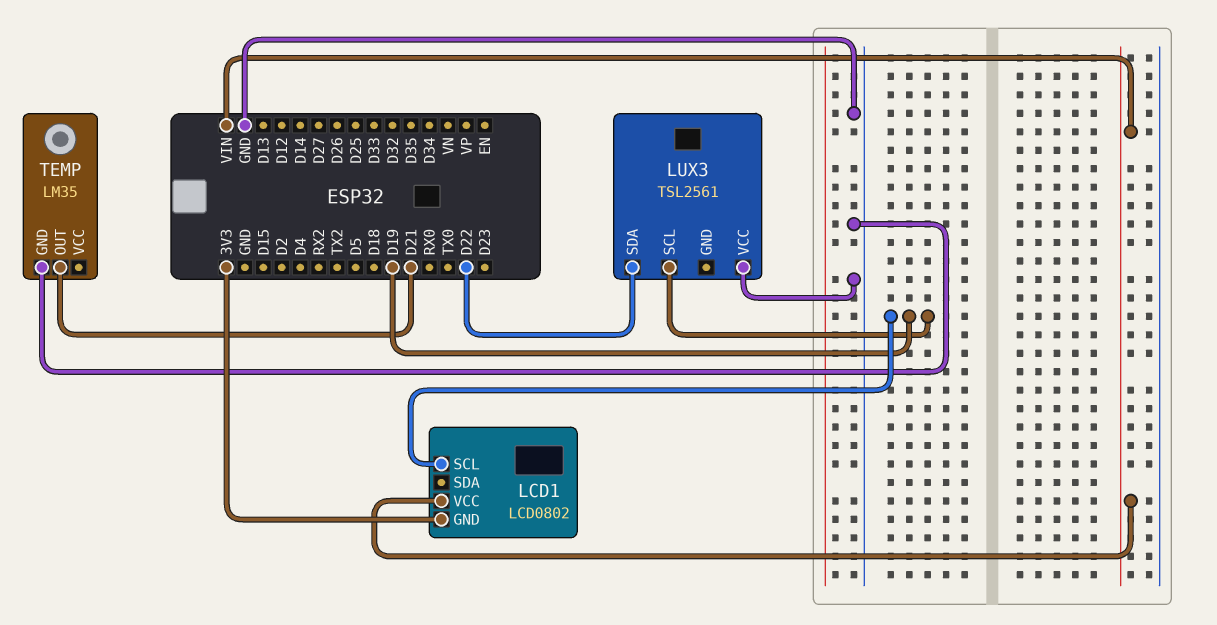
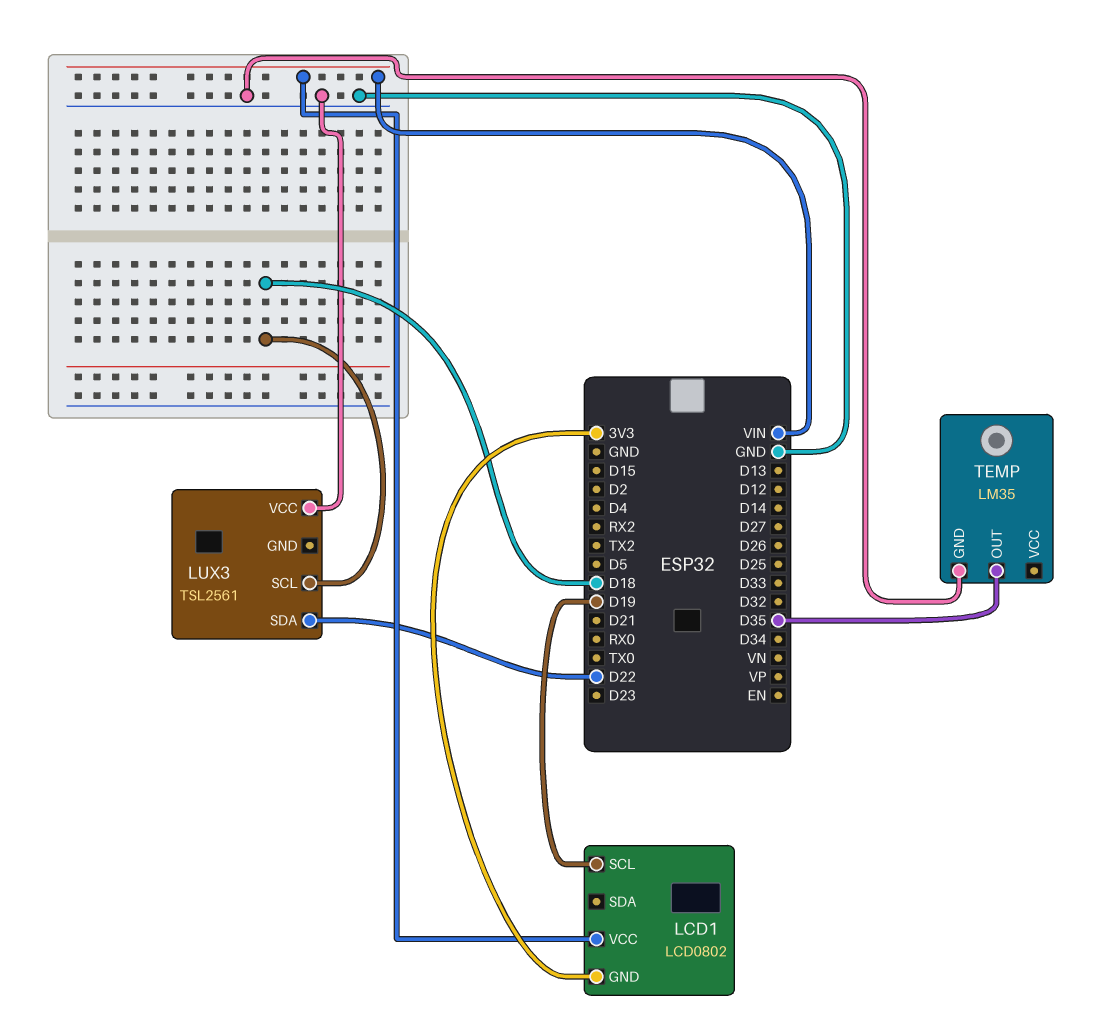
LUX3 pin SCL: D19 -> D18
TEMP pin OUT: D21 -> D35

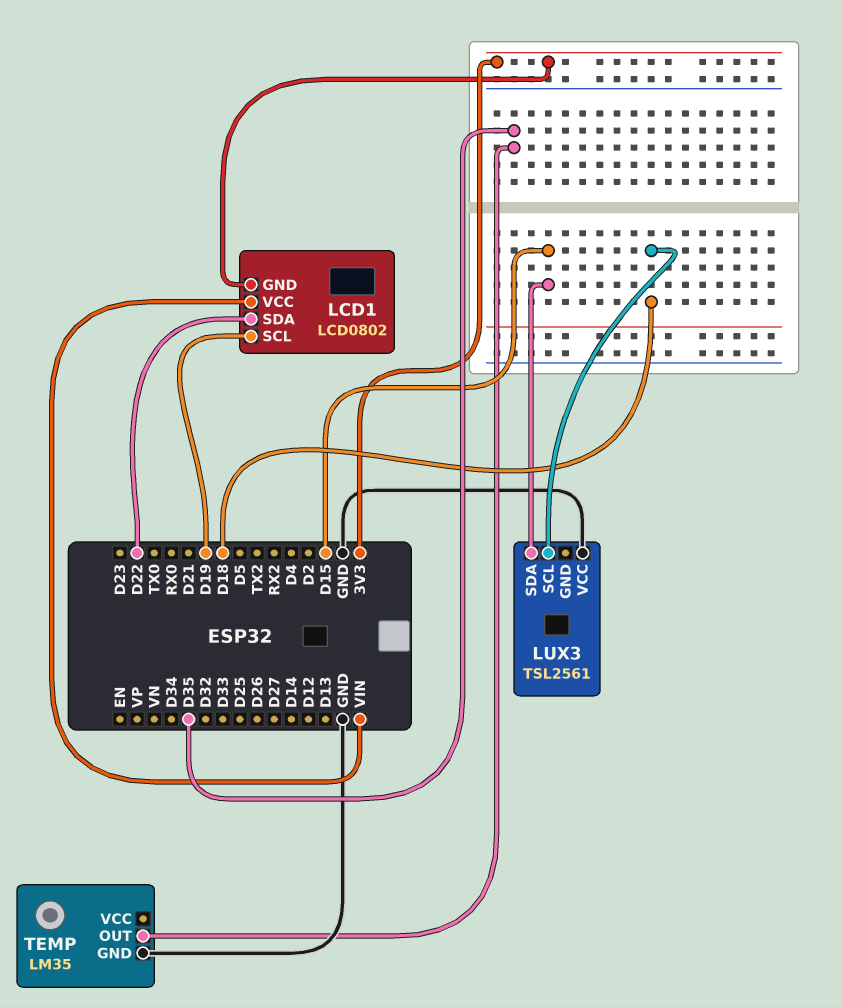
LCD1 pin SDA: none -> D22
LUX3 pin SDA: D22 -> D15

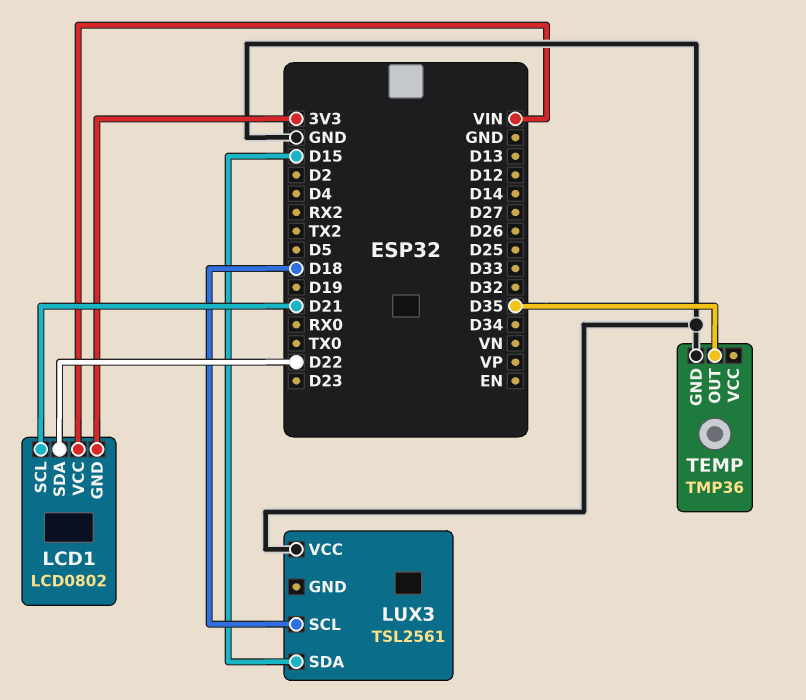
LCD1 pin SCL: D19 -> D21
TEMP: LM35 -> TMP36

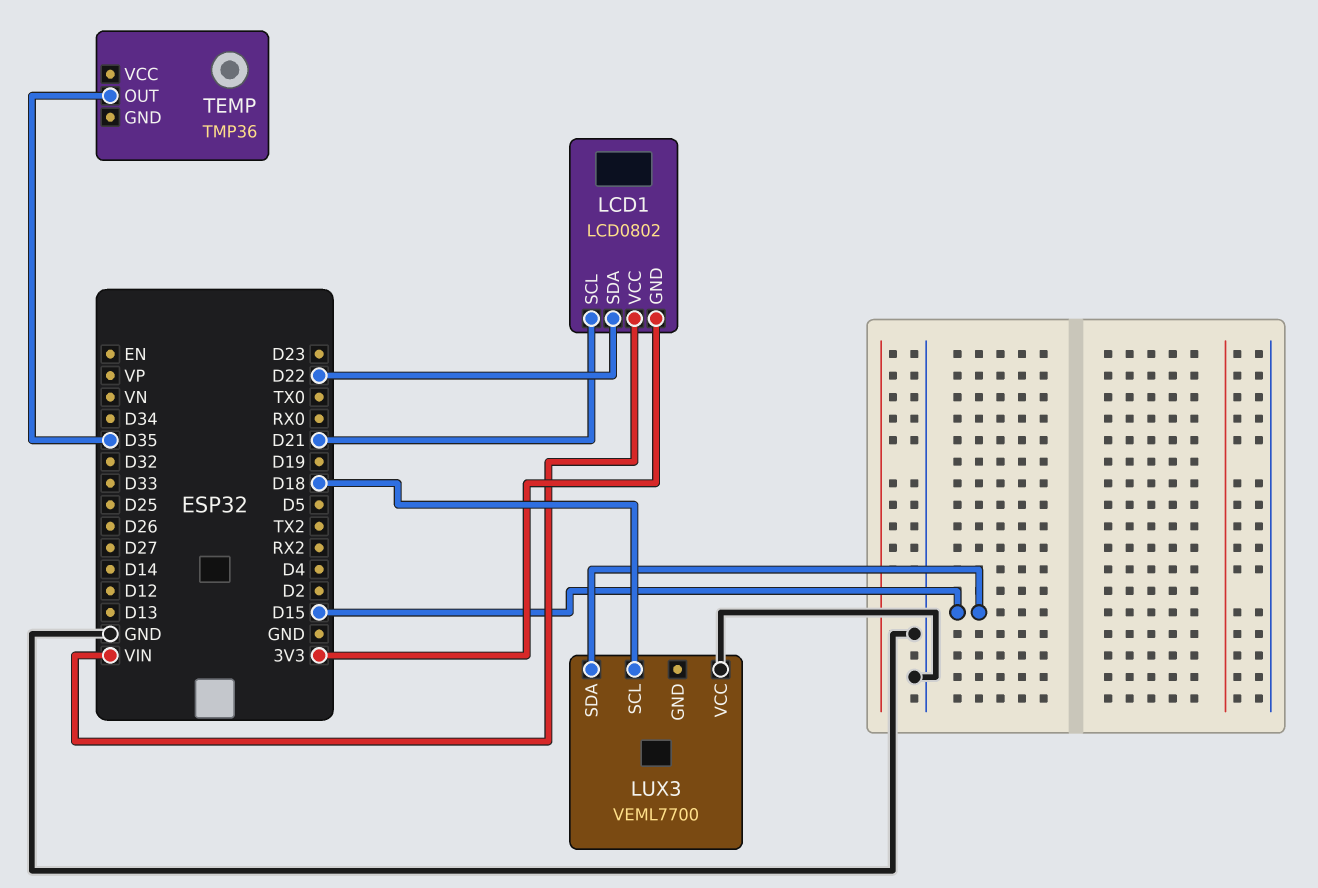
LUX3: TSL2561 -> VEML7700
TEMP pin GND: GND -> none

